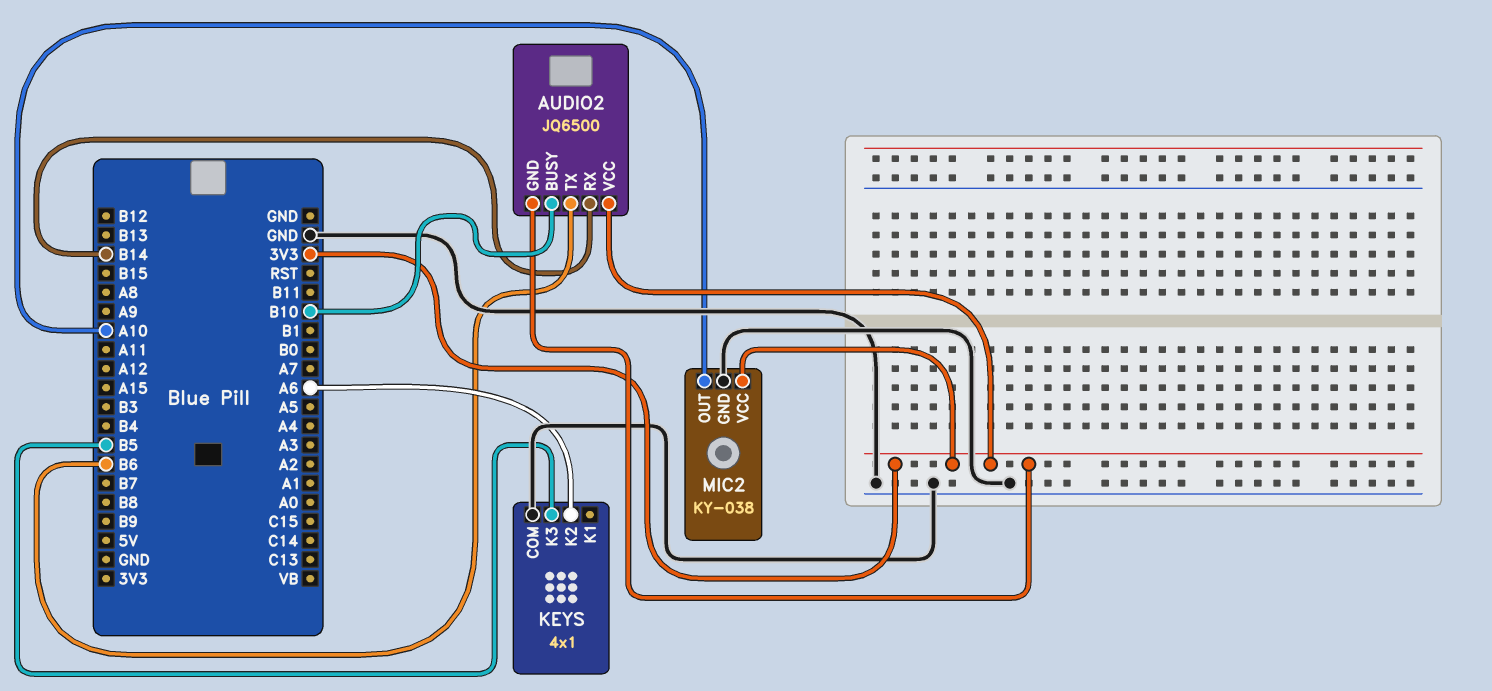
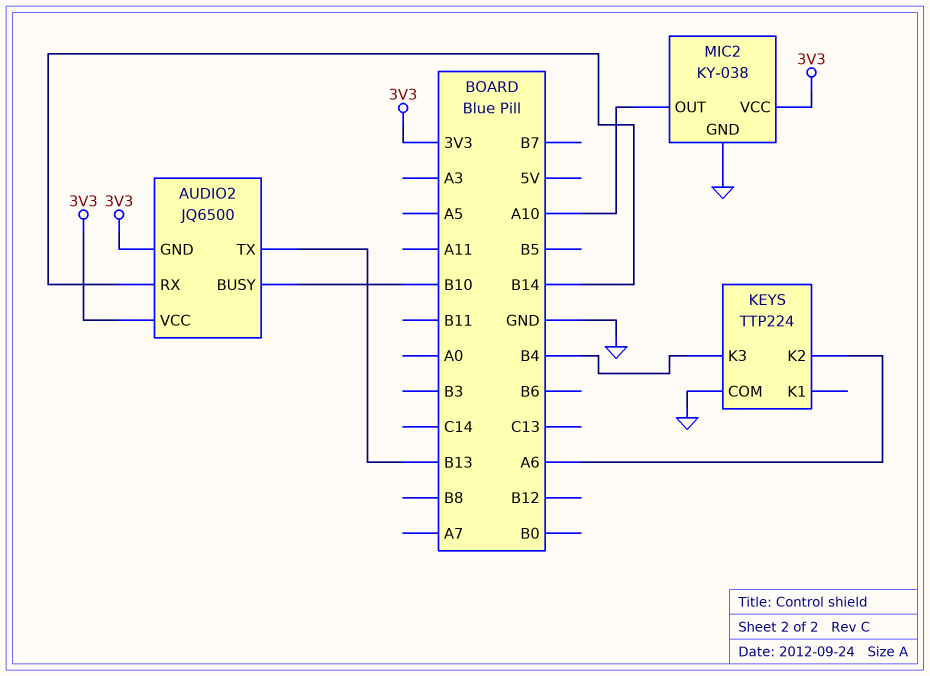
AUDIO2 pin TX: B6 -> B13
KEYS: 4x1 -> TTP224
KEYS pin K3: B5 -> B4

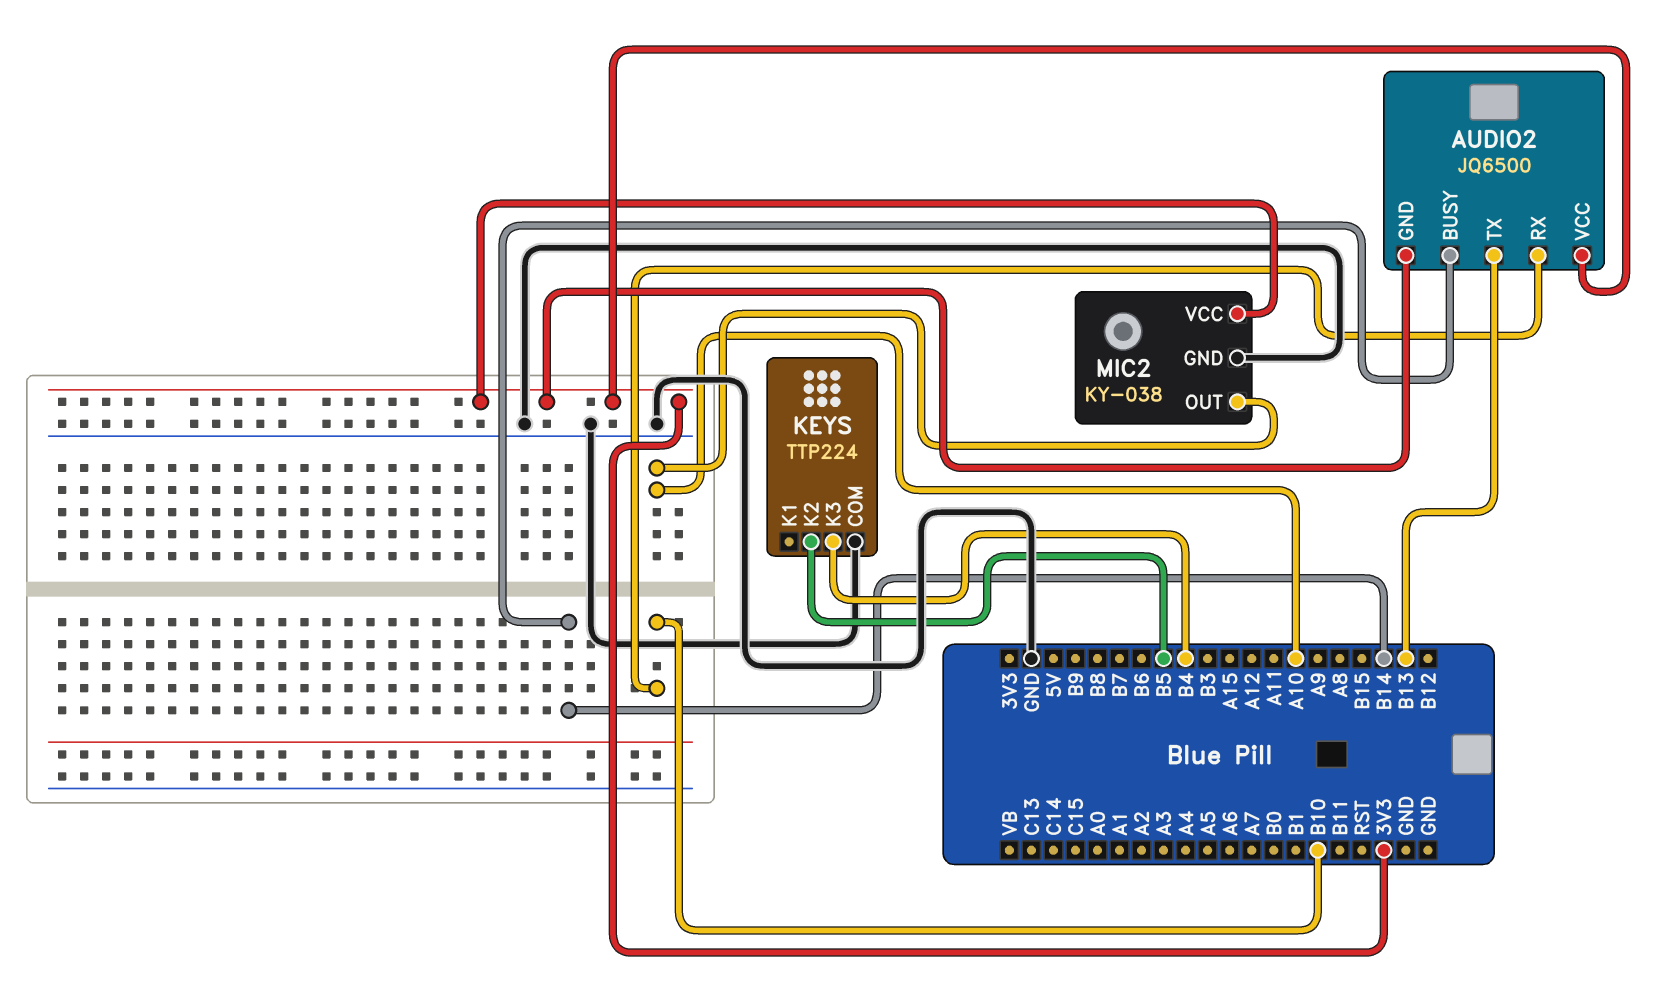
AUDIO2 pin BUSY: B10 -> B14
AUDIO2 pin RX: B14 -> B10
KEYS pin K2: A6 -> B5

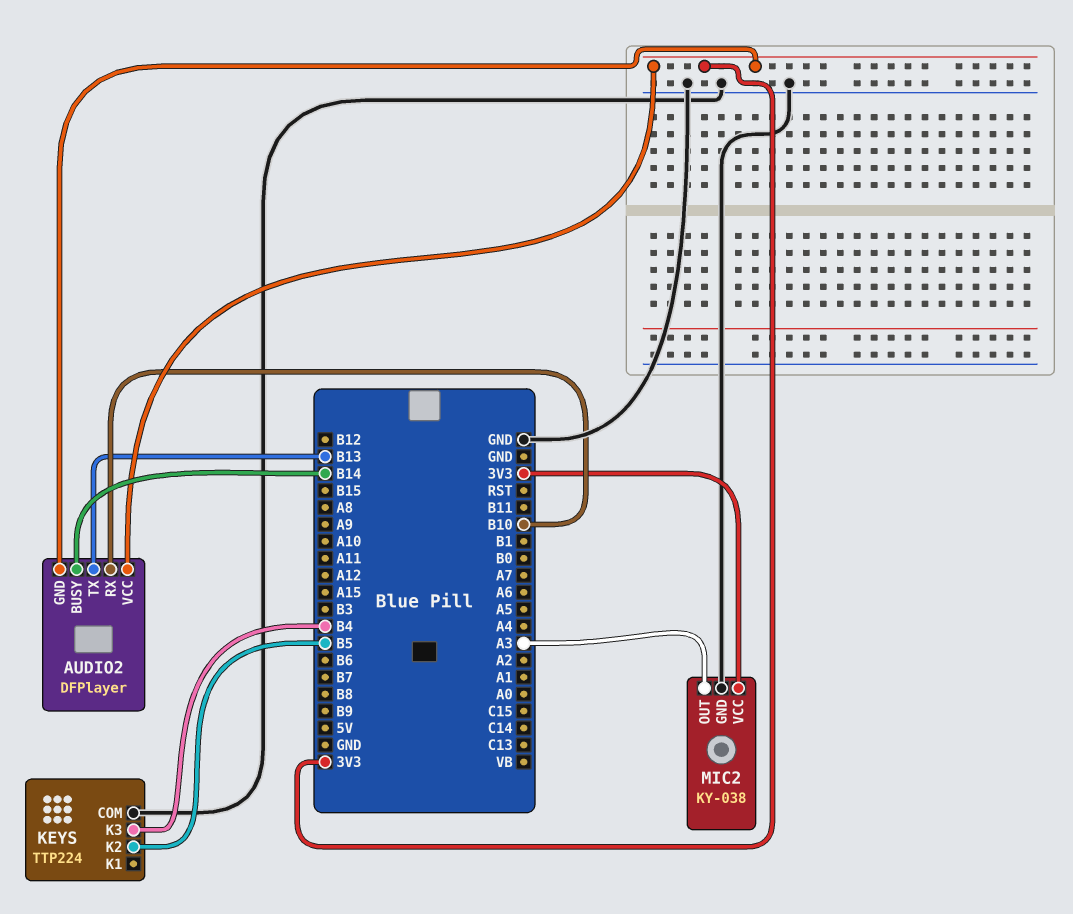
AUDIO2: JQ6500 -> DFPlayer
MIC2 pin OUT: A10 -> A3

